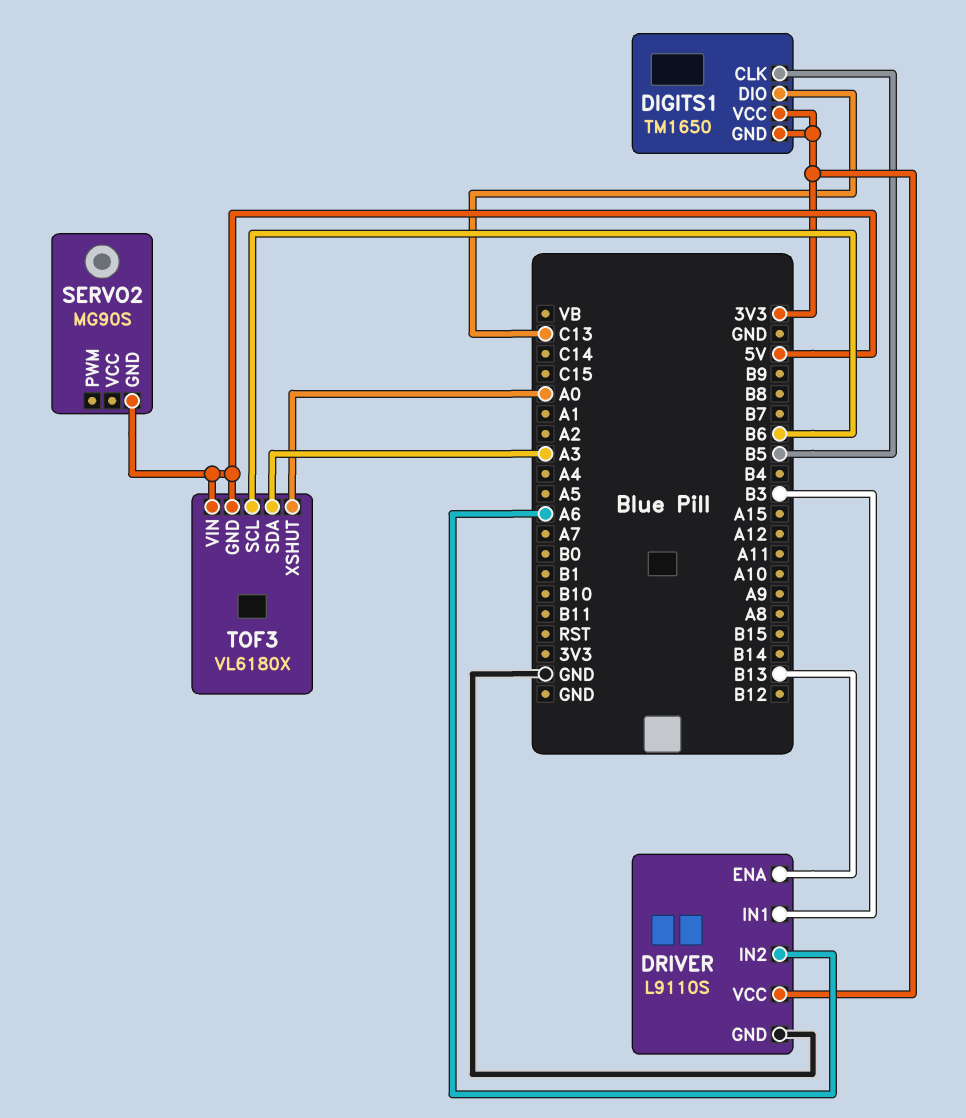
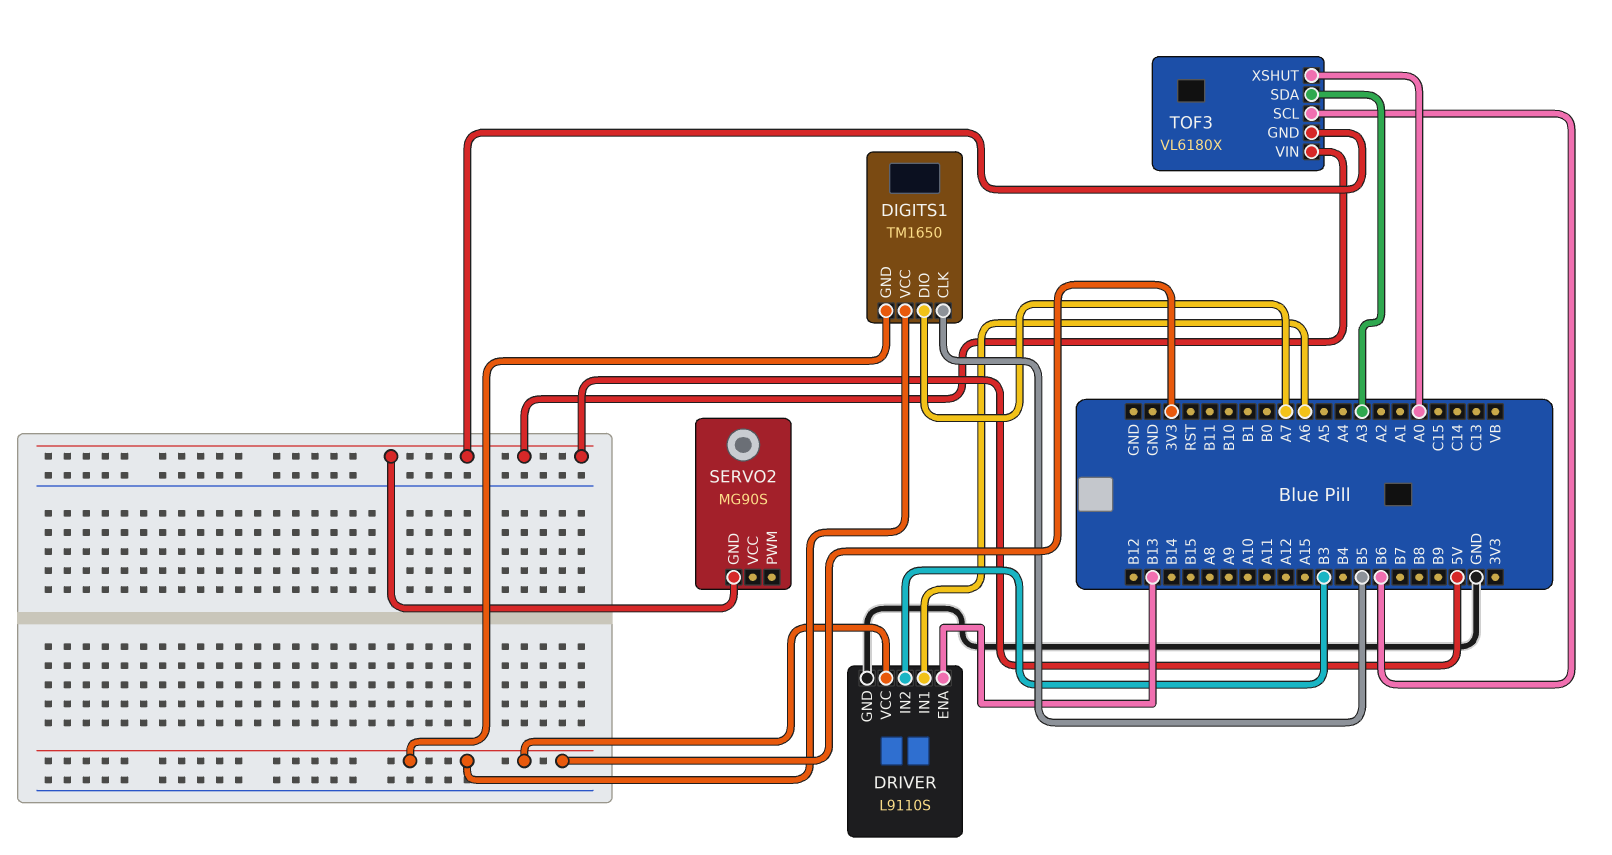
DIGITS1 pin DIO: C13 -> A7
DRIVER pin IN1: B3 -> A6
DRIVER pin IN2: A6 -> B3

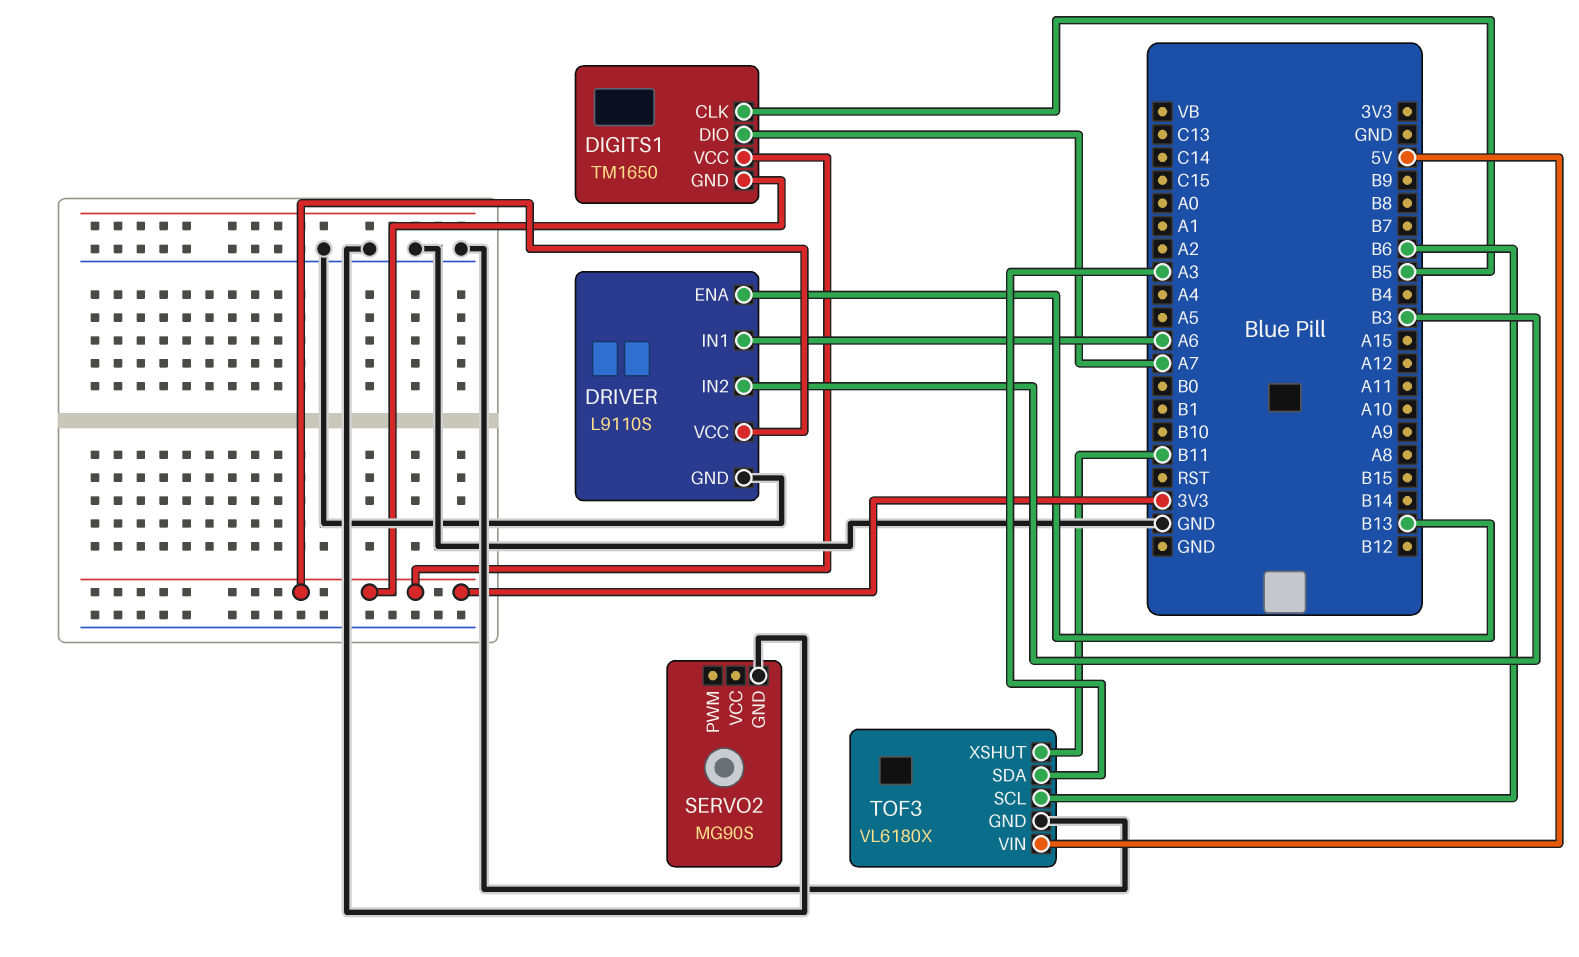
SERVO2 pin GND: 5V -> GND
TOF3 pin GND: 5V -> GND
TOF3 pin XSHUT: A0 -> B11

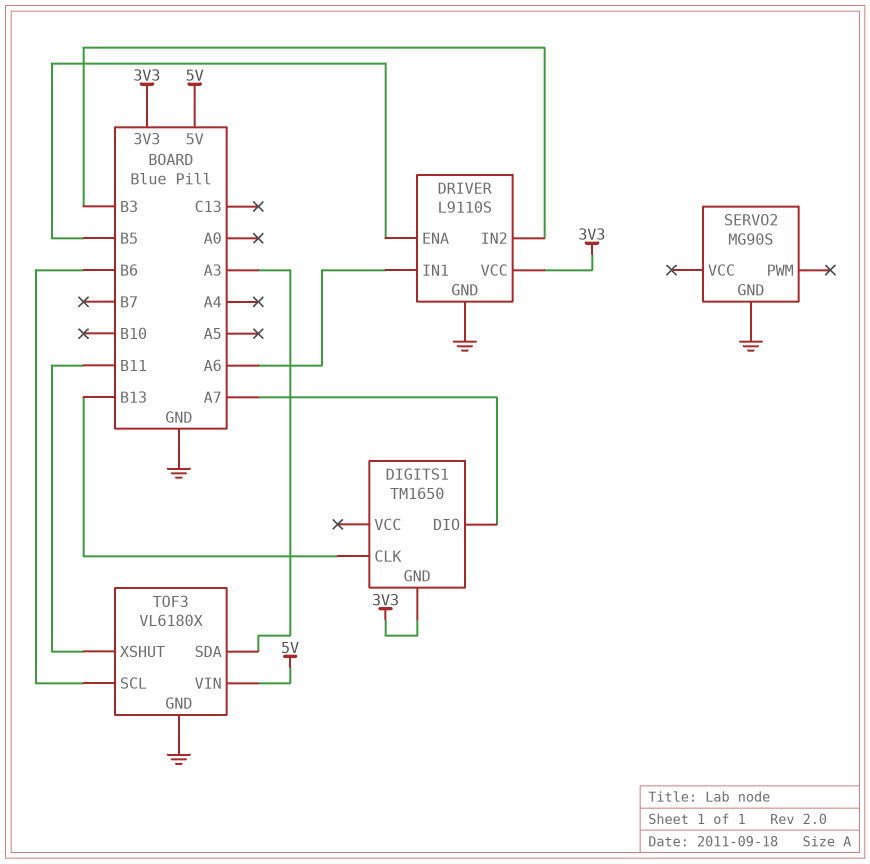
DIGITS1 pin CLK: B5 -> B13
DIGITS1 pin VCC: 3V3 -> none
DRIVER pin ENA: B13 -> B5

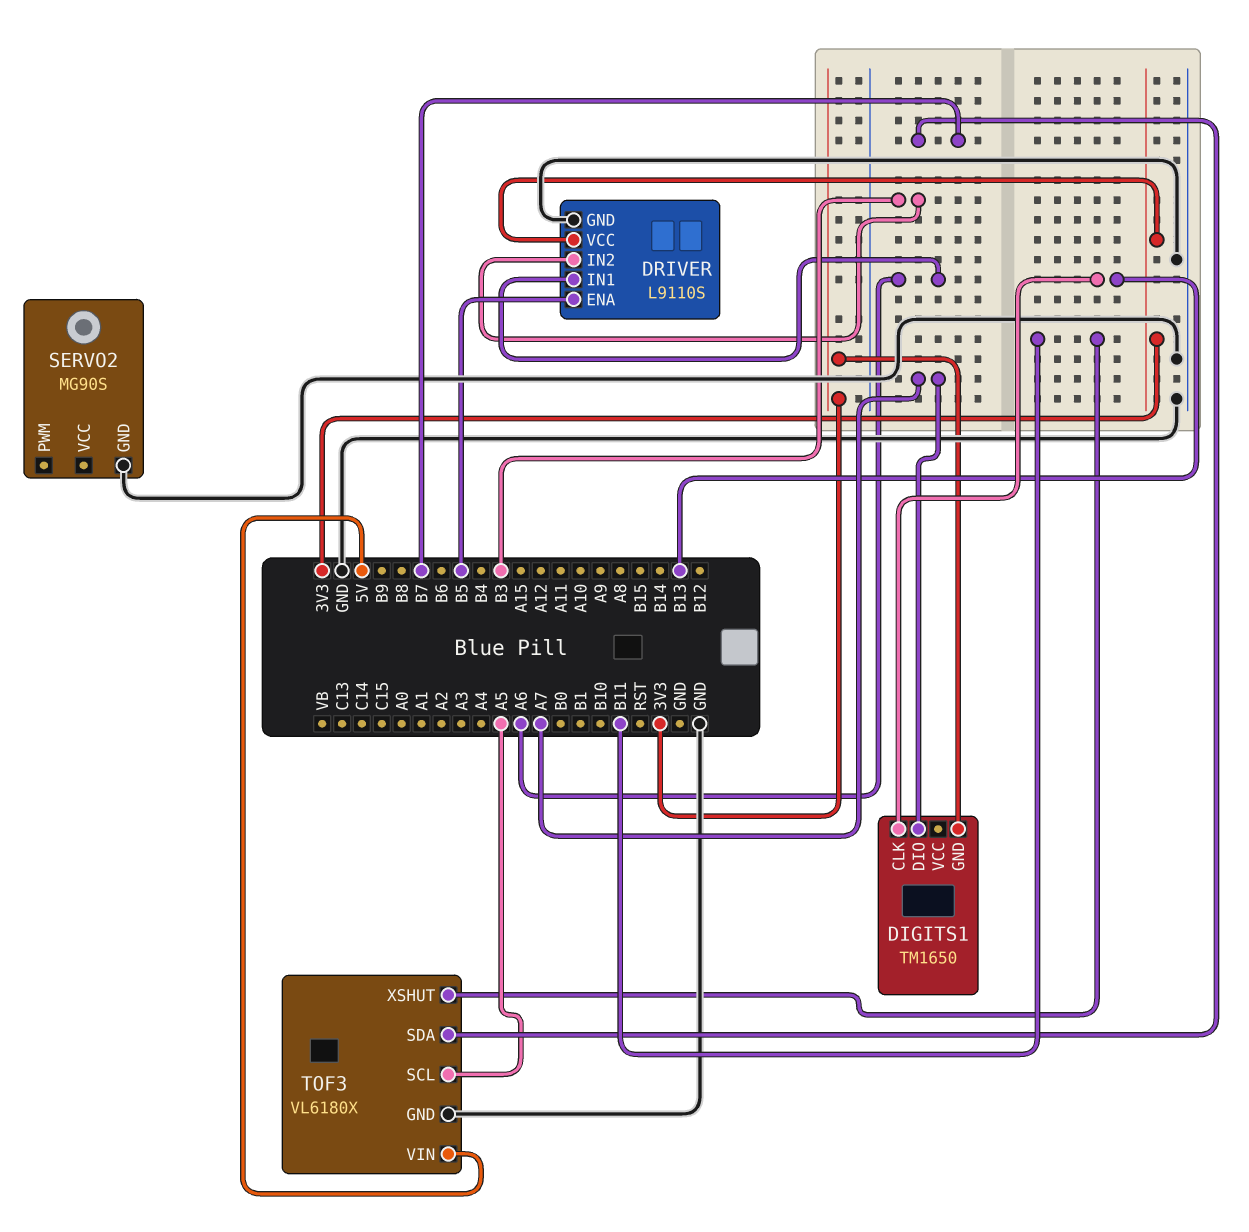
TOF3 pin SCL: B6 -> A5
TOF3 pin SDA: A3 -> B7

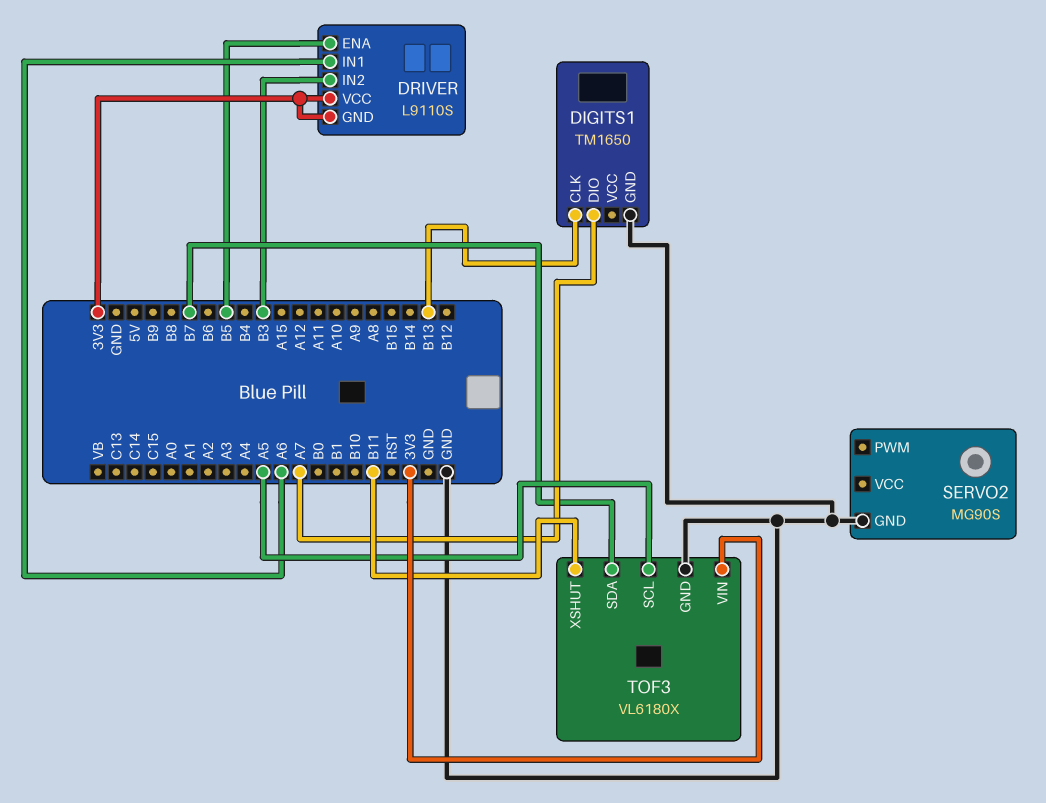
DIGITS1 pin GND: 3V3 -> GND
DRIVER pin GND: GND -> 3V3
TOF3 pin VIN: 5V -> 3V3

